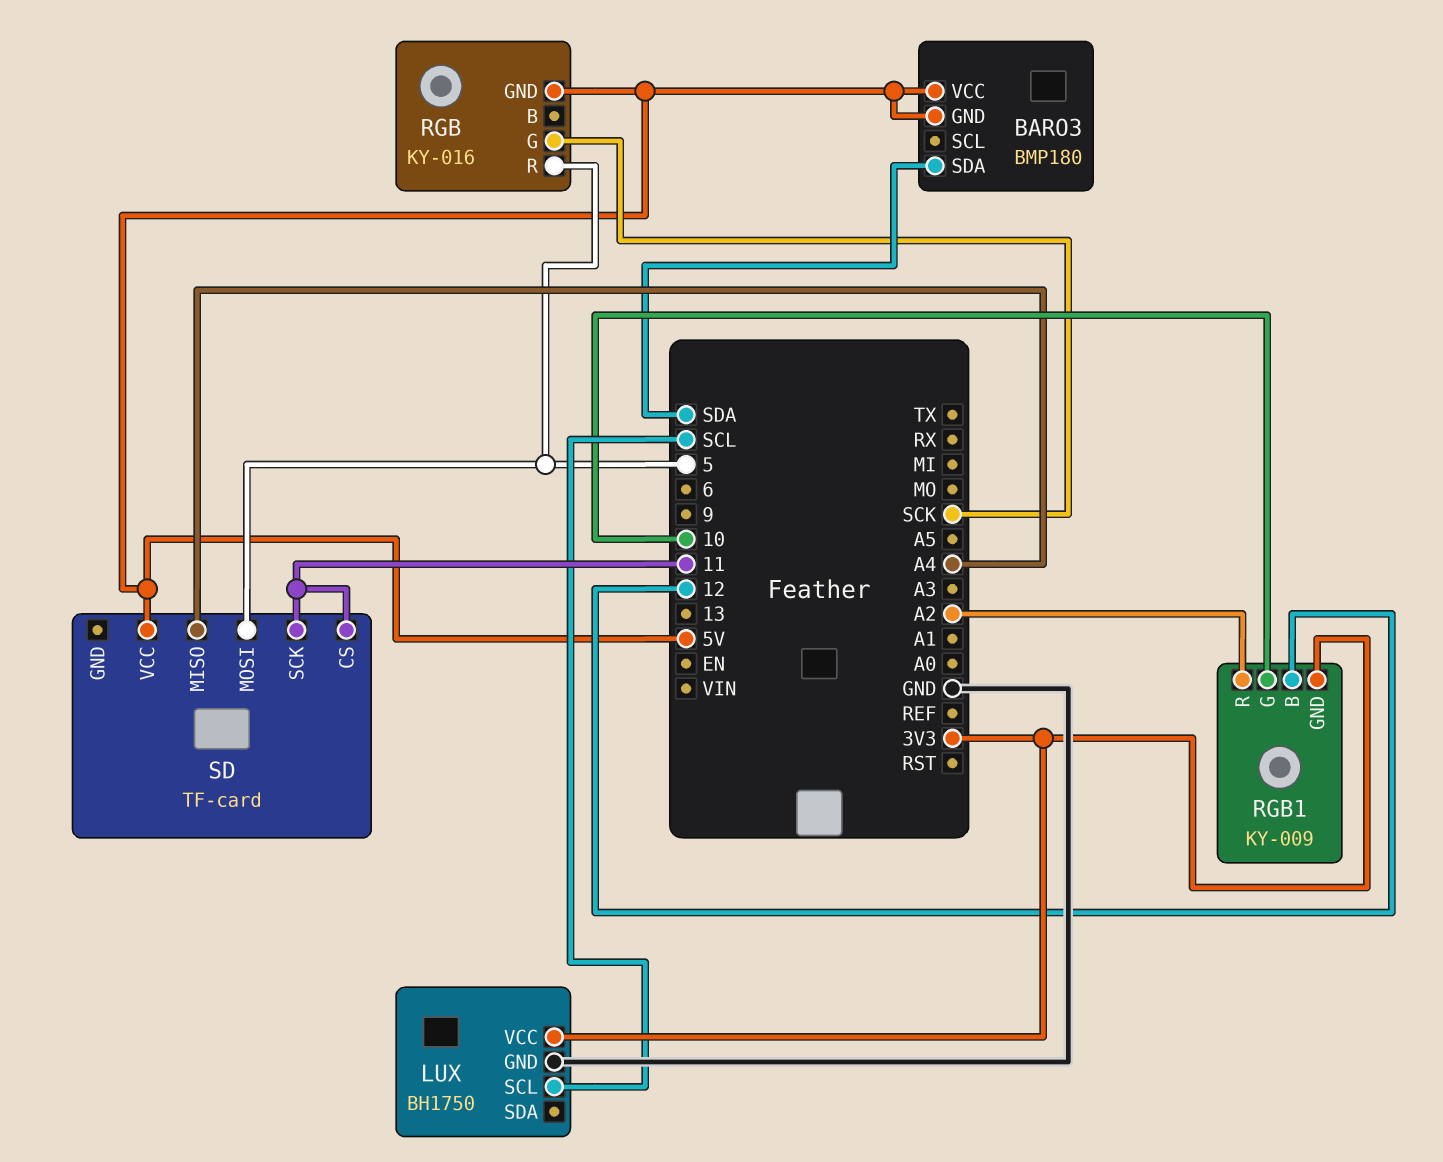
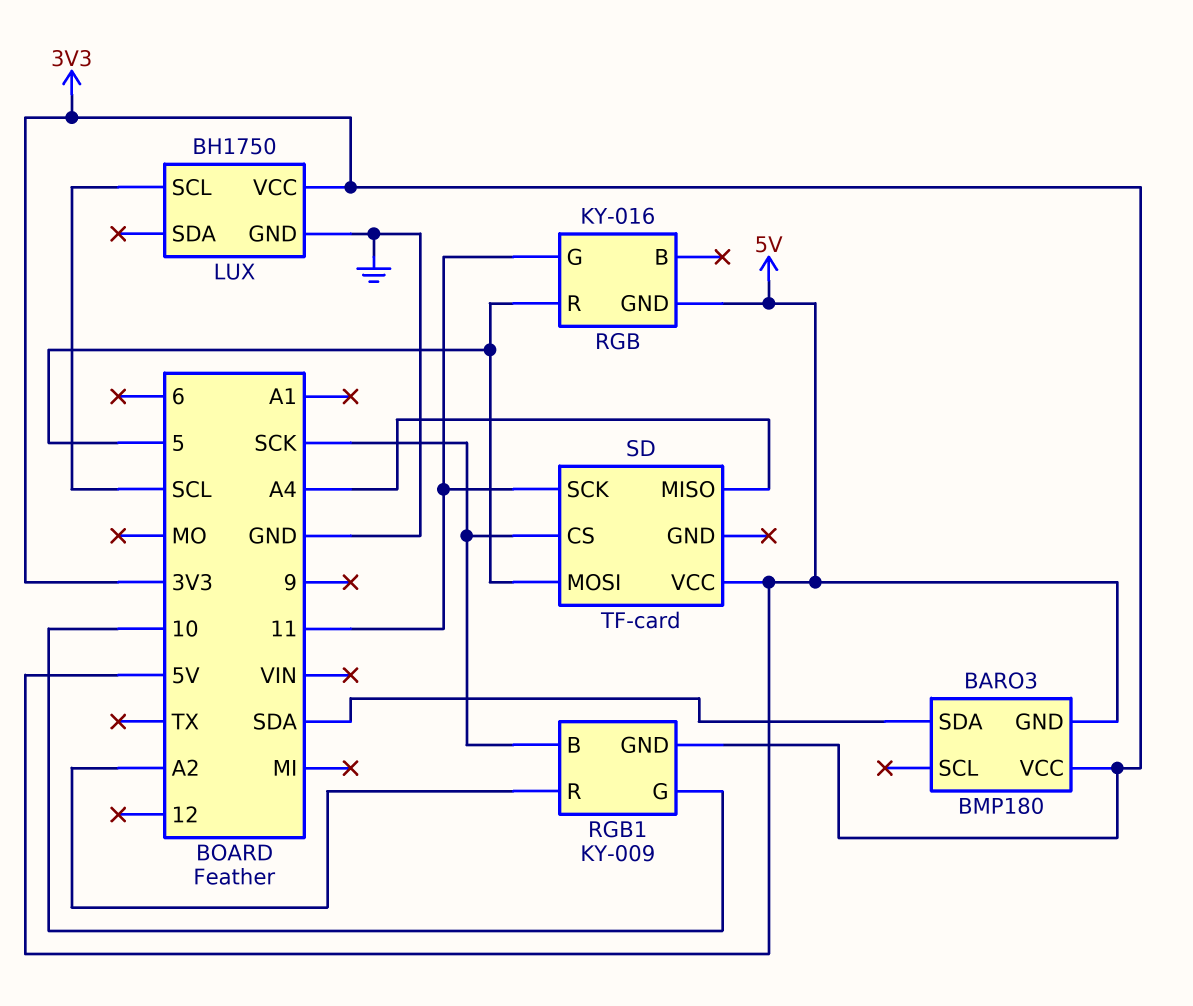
BARO3 pin VCC: 5V -> 3V3
RGB pin G: SCK -> 11
RGB1 pin B: 12 -> SCK
SD pin CS: 11 -> SCK

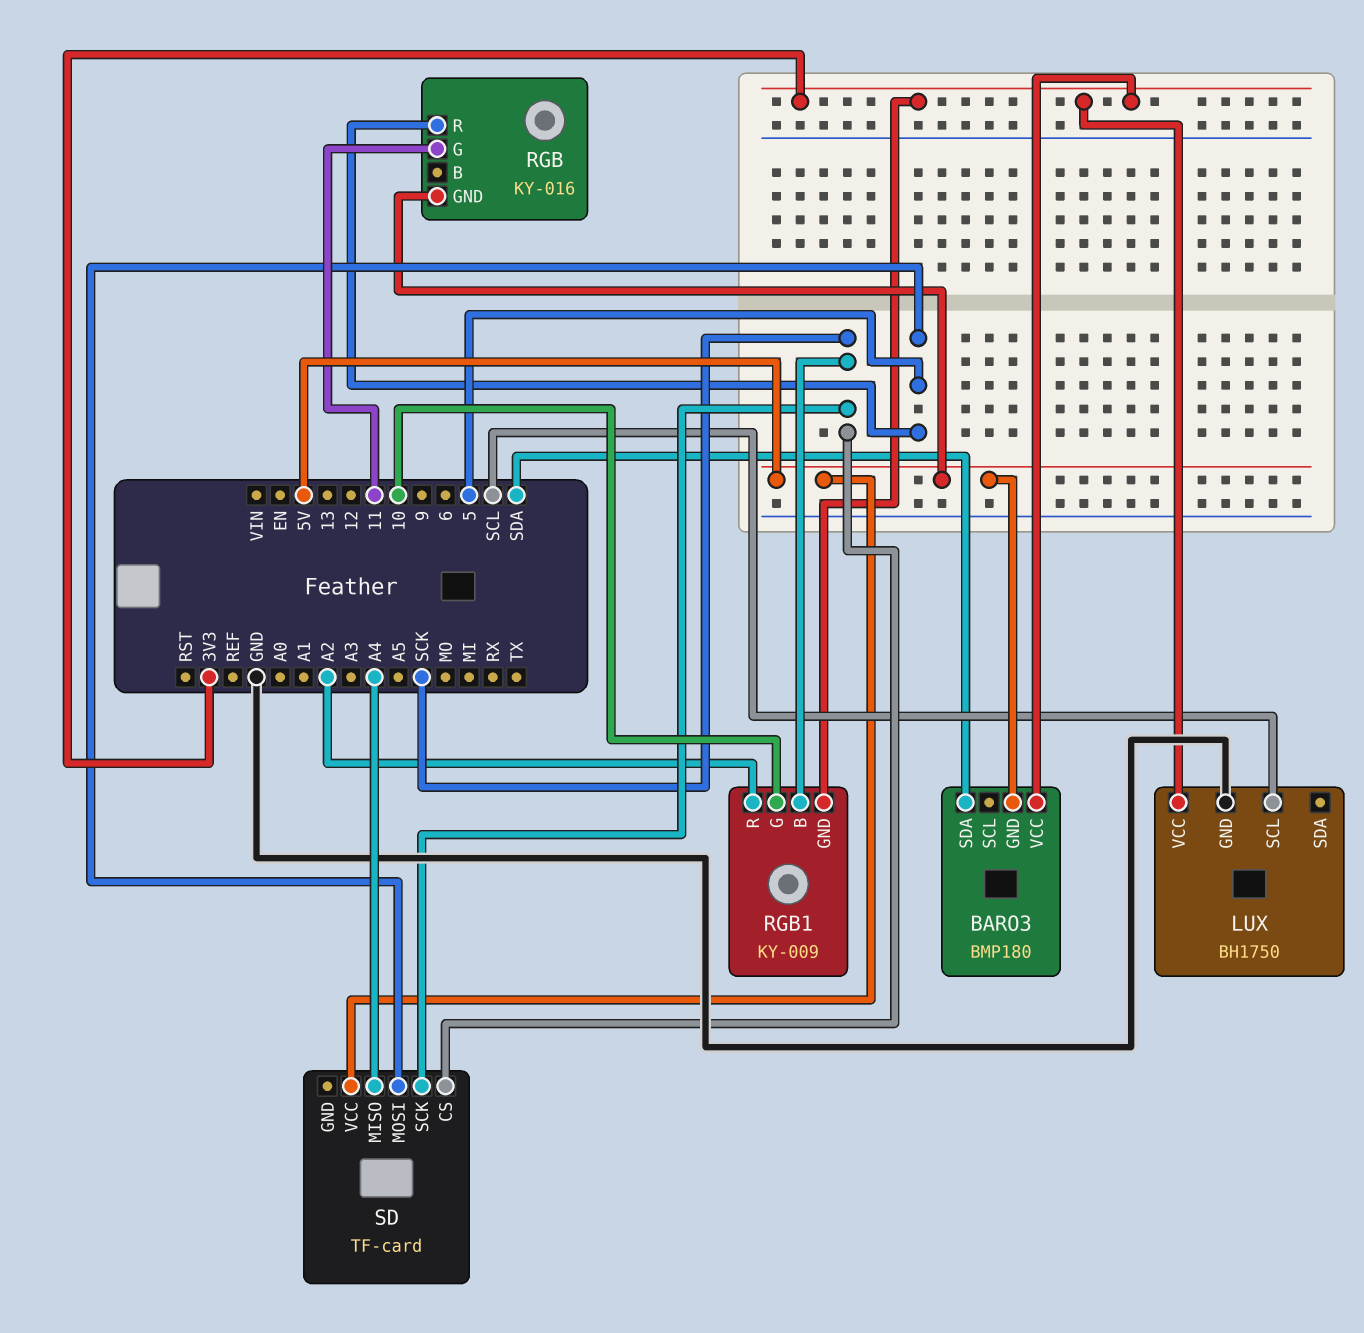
SD pin SCK: 11 -> SCK

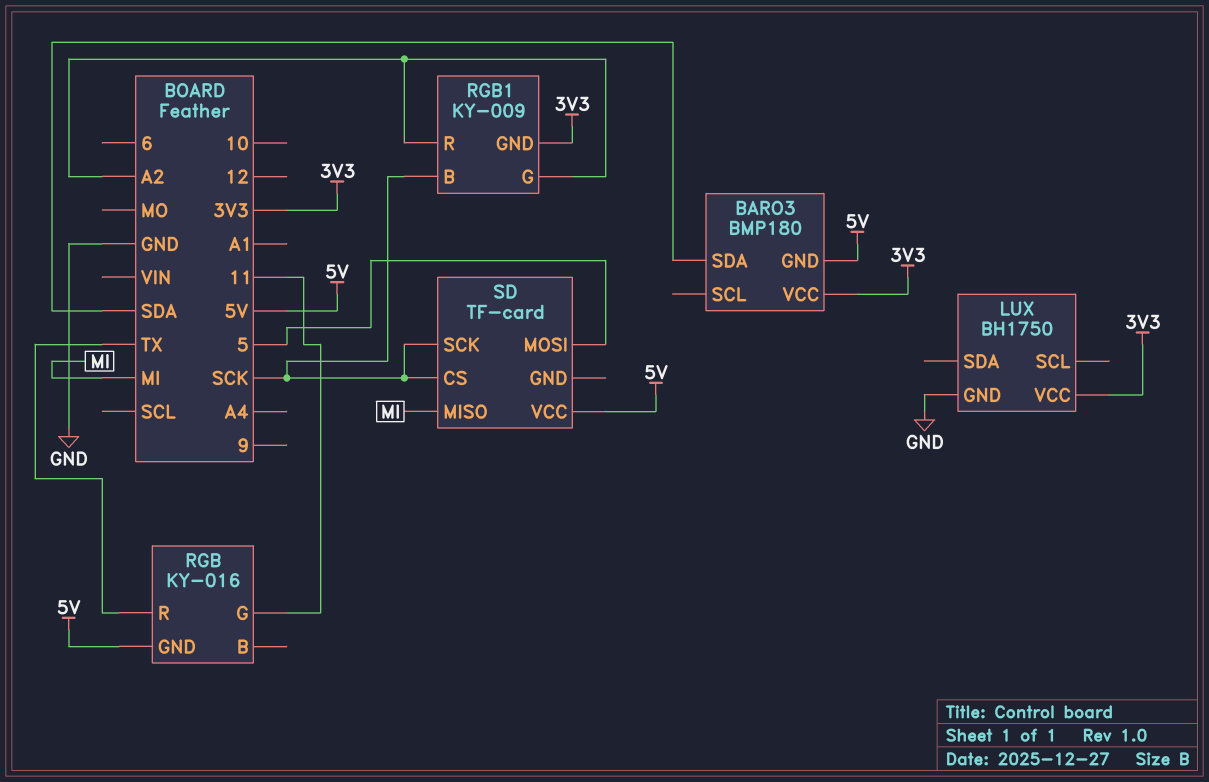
LUX pin SCL: SCL -> none
RGB pin R: 5 -> TX
RGB1 pin G: 10 -> A2
SD pin MISO: A4 -> MI

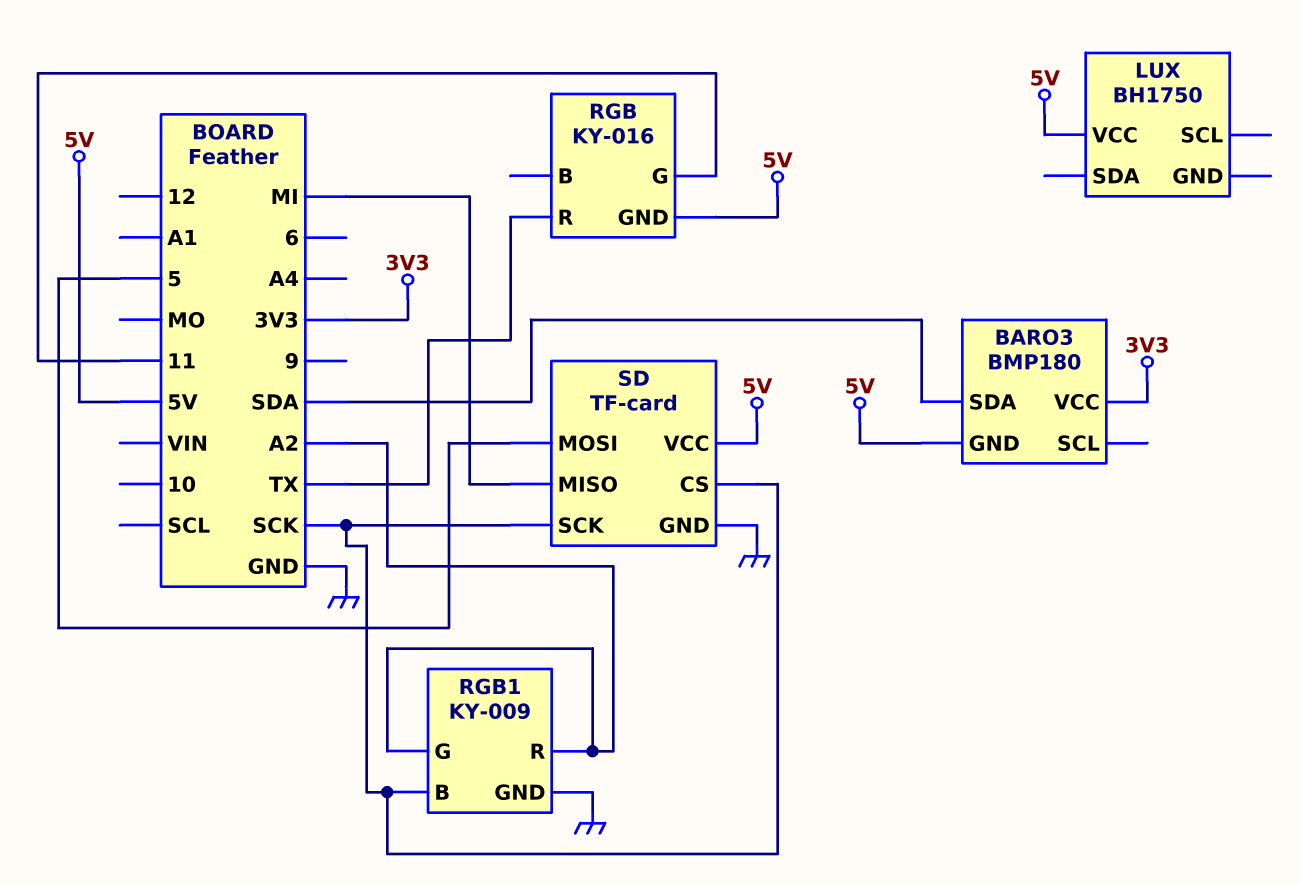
LUX pin GND: GND -> none
LUX pin VCC: 3V3 -> 5V
RGB1 pin GND: 3V3 -> GND
SD pin GND: none -> GND

